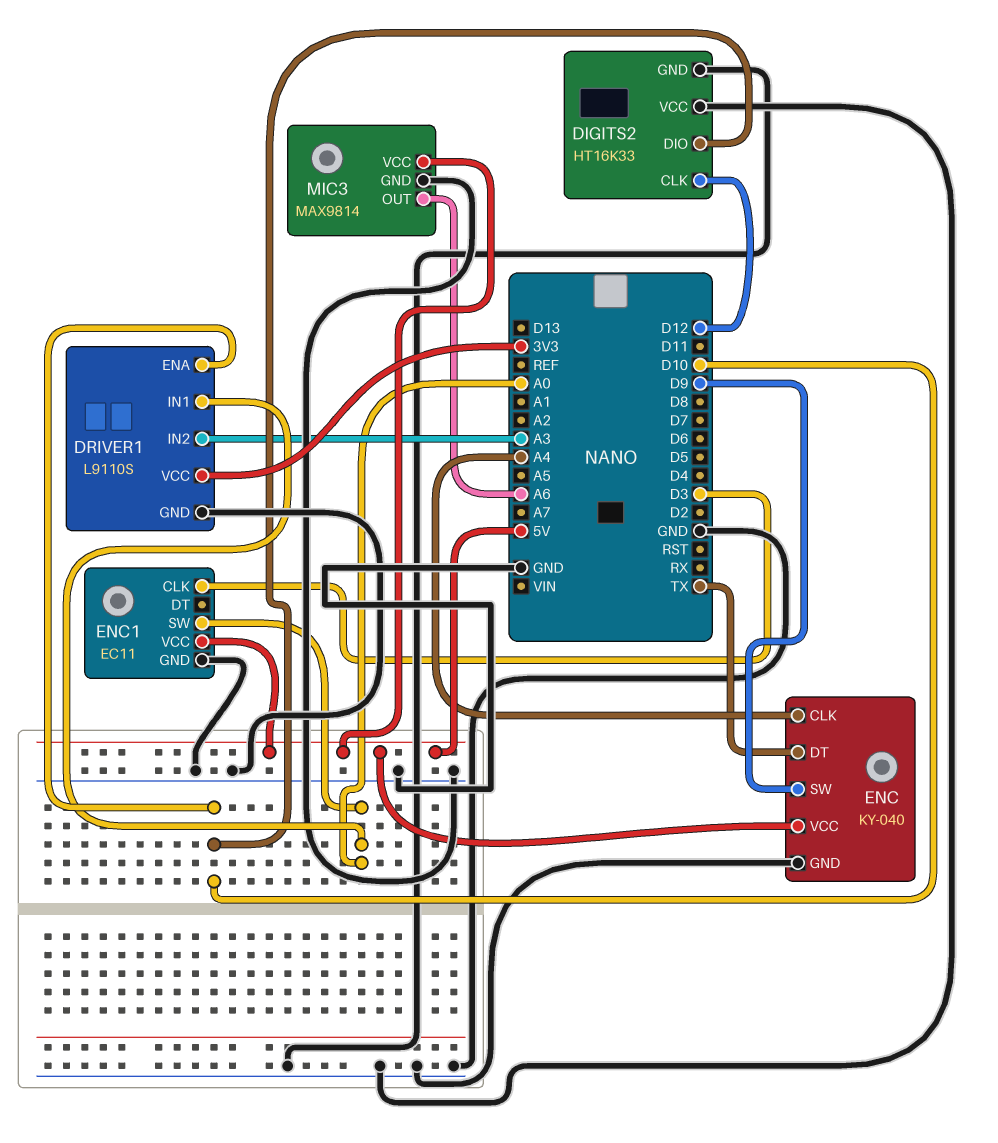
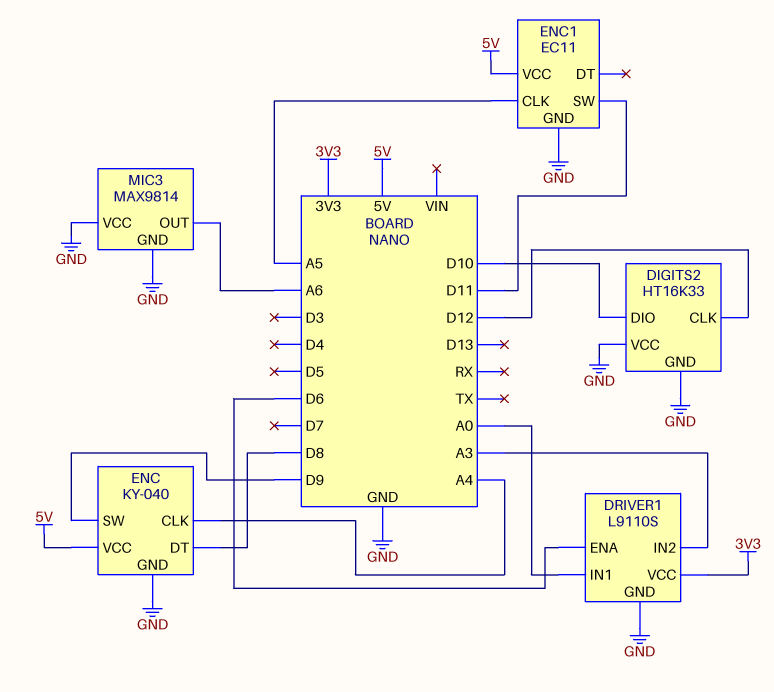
DRIVER1 pin ENA: D10 -> D6
ENC pin DT: TX -> D8
ENC1 pin CLK: D3 -> A5
ENC1 pin SW: A0 -> D11
MIC3 pin VCC: 5V -> GND

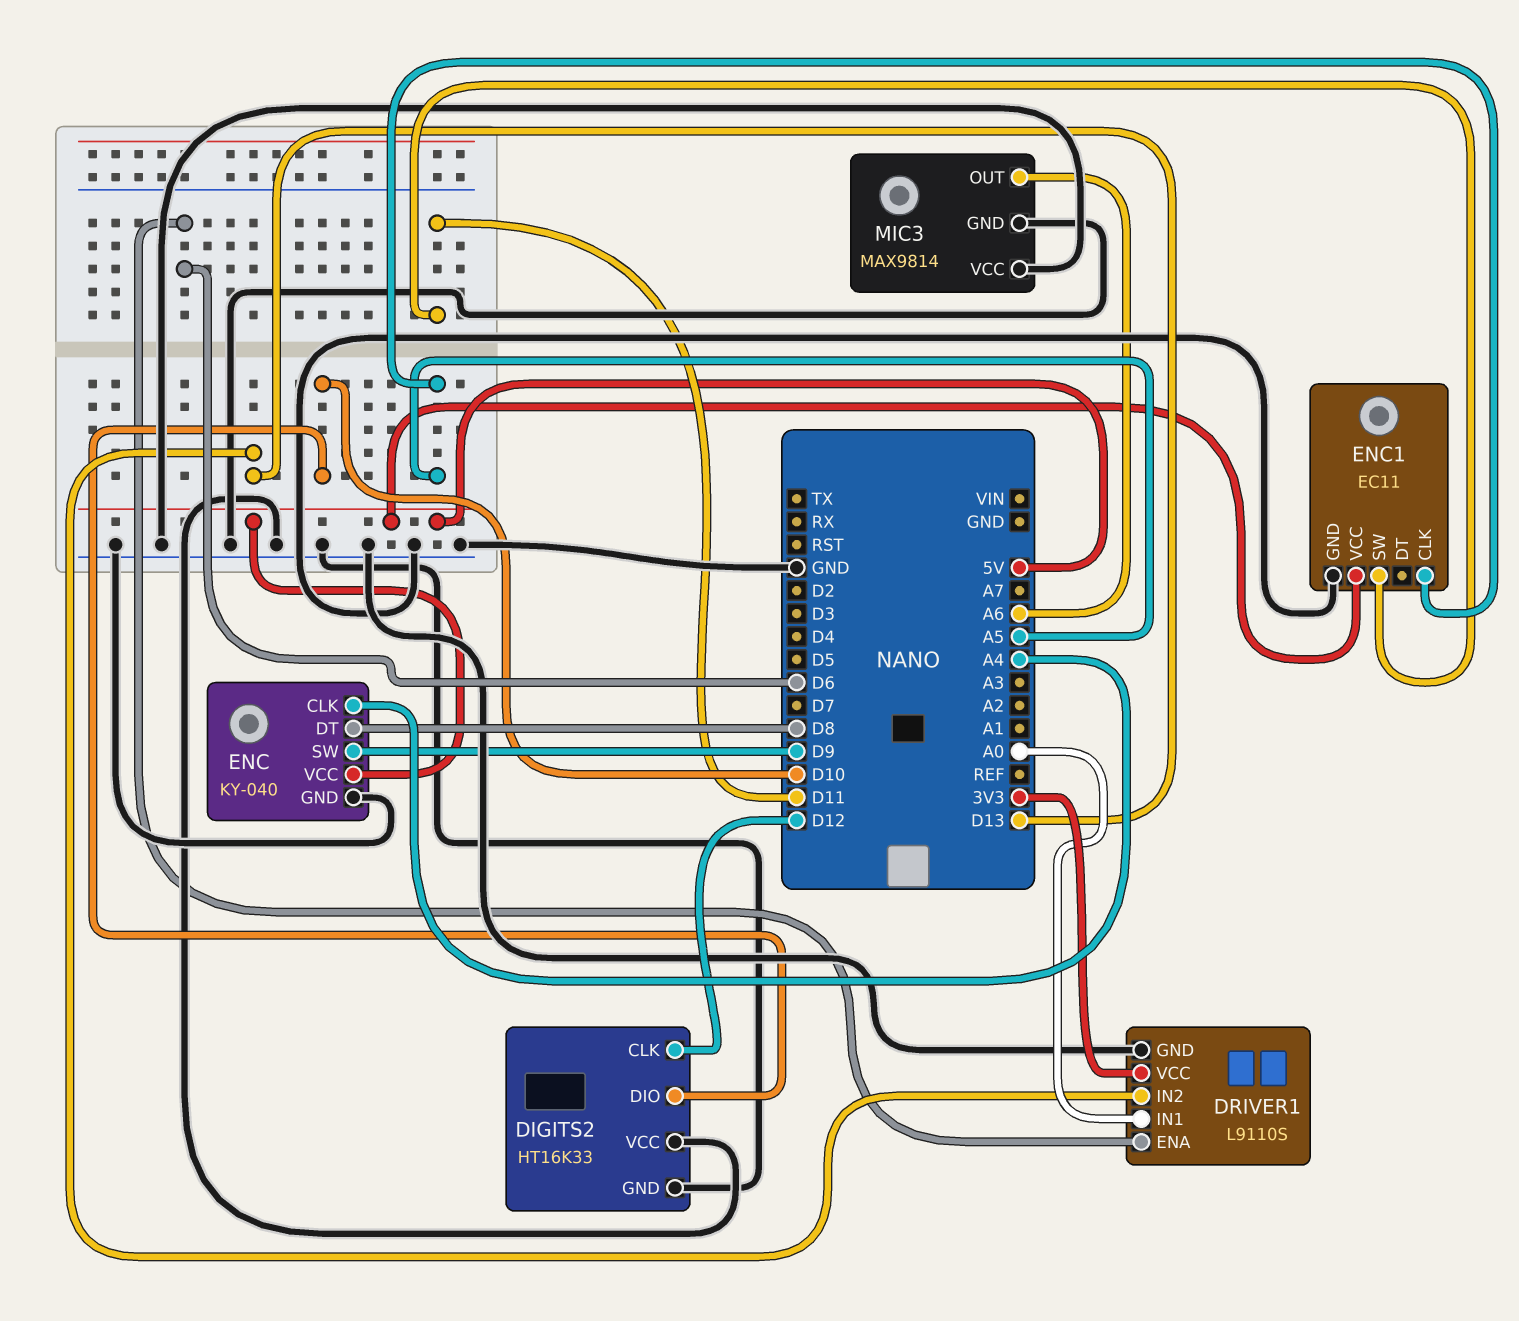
DRIVER1 pin IN2: A3 -> D13

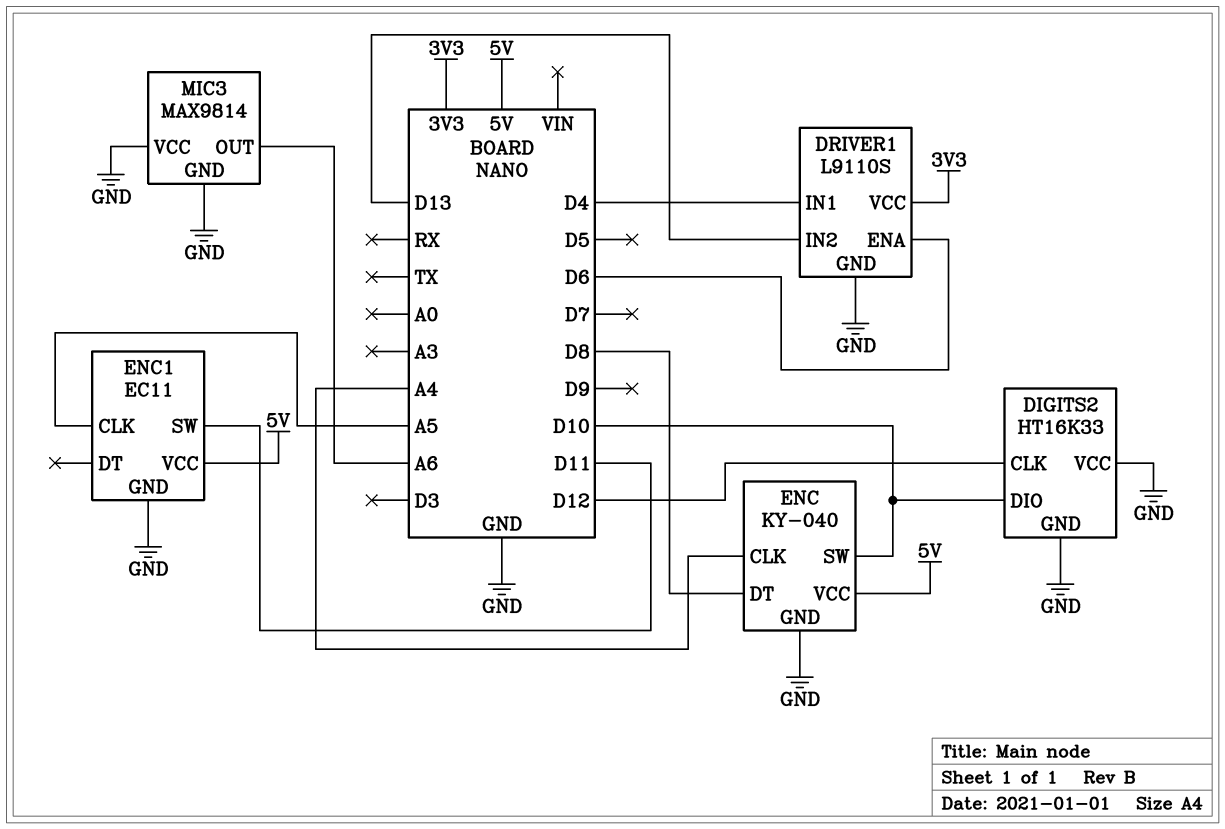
DRIVER1 pin IN1: A0 -> D4
ENC pin SW: D9 -> D10

